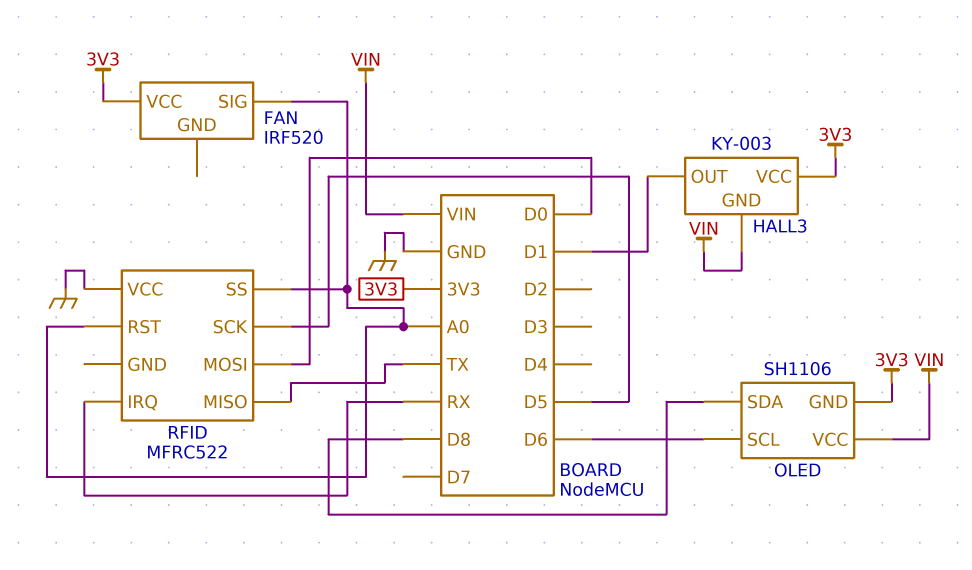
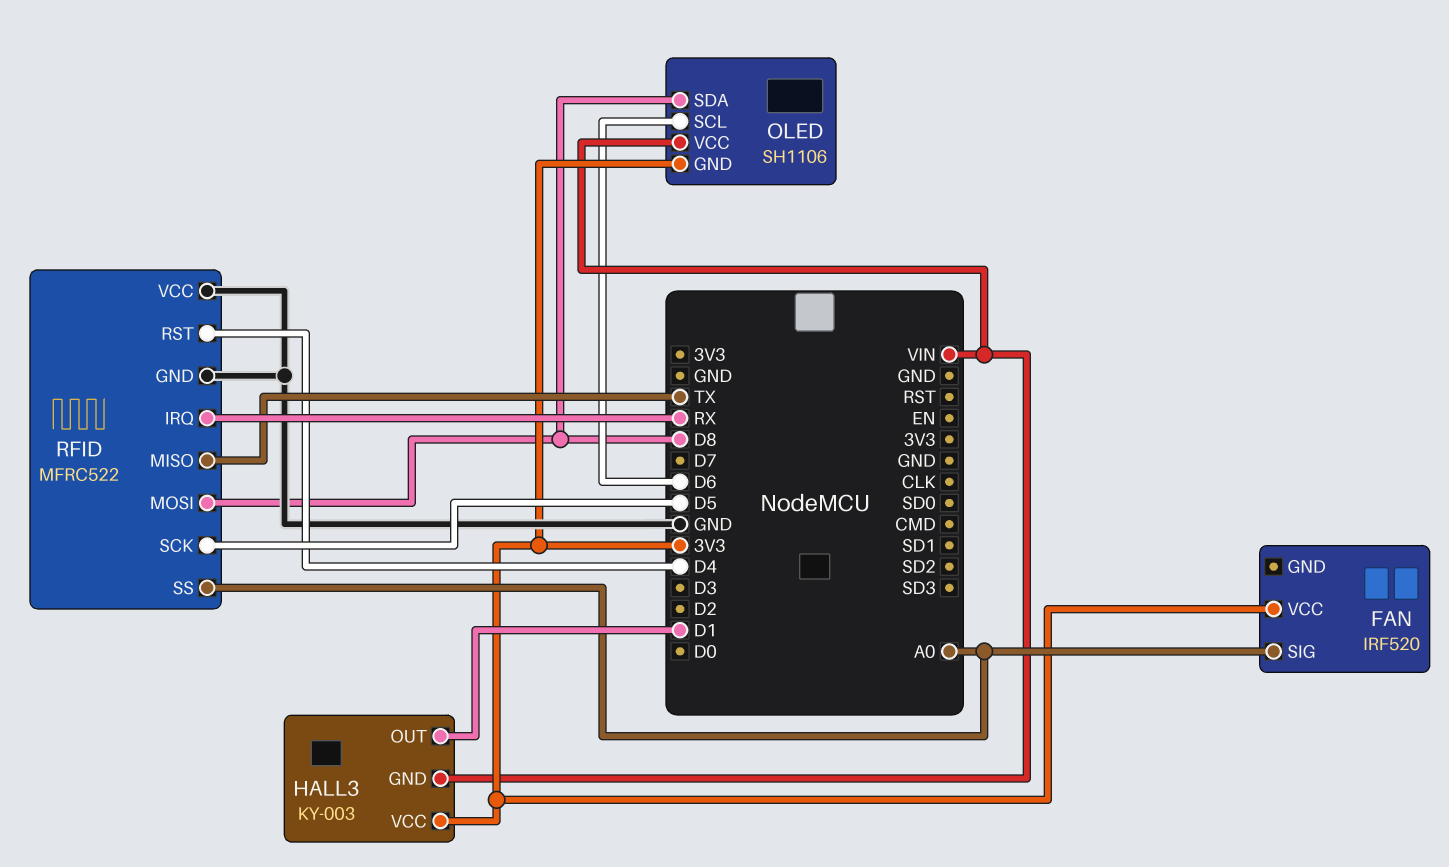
RFID pin GND: none -> GND
RFID pin MOSI: D0 -> D8
RFID pin RST: A0 -> D4

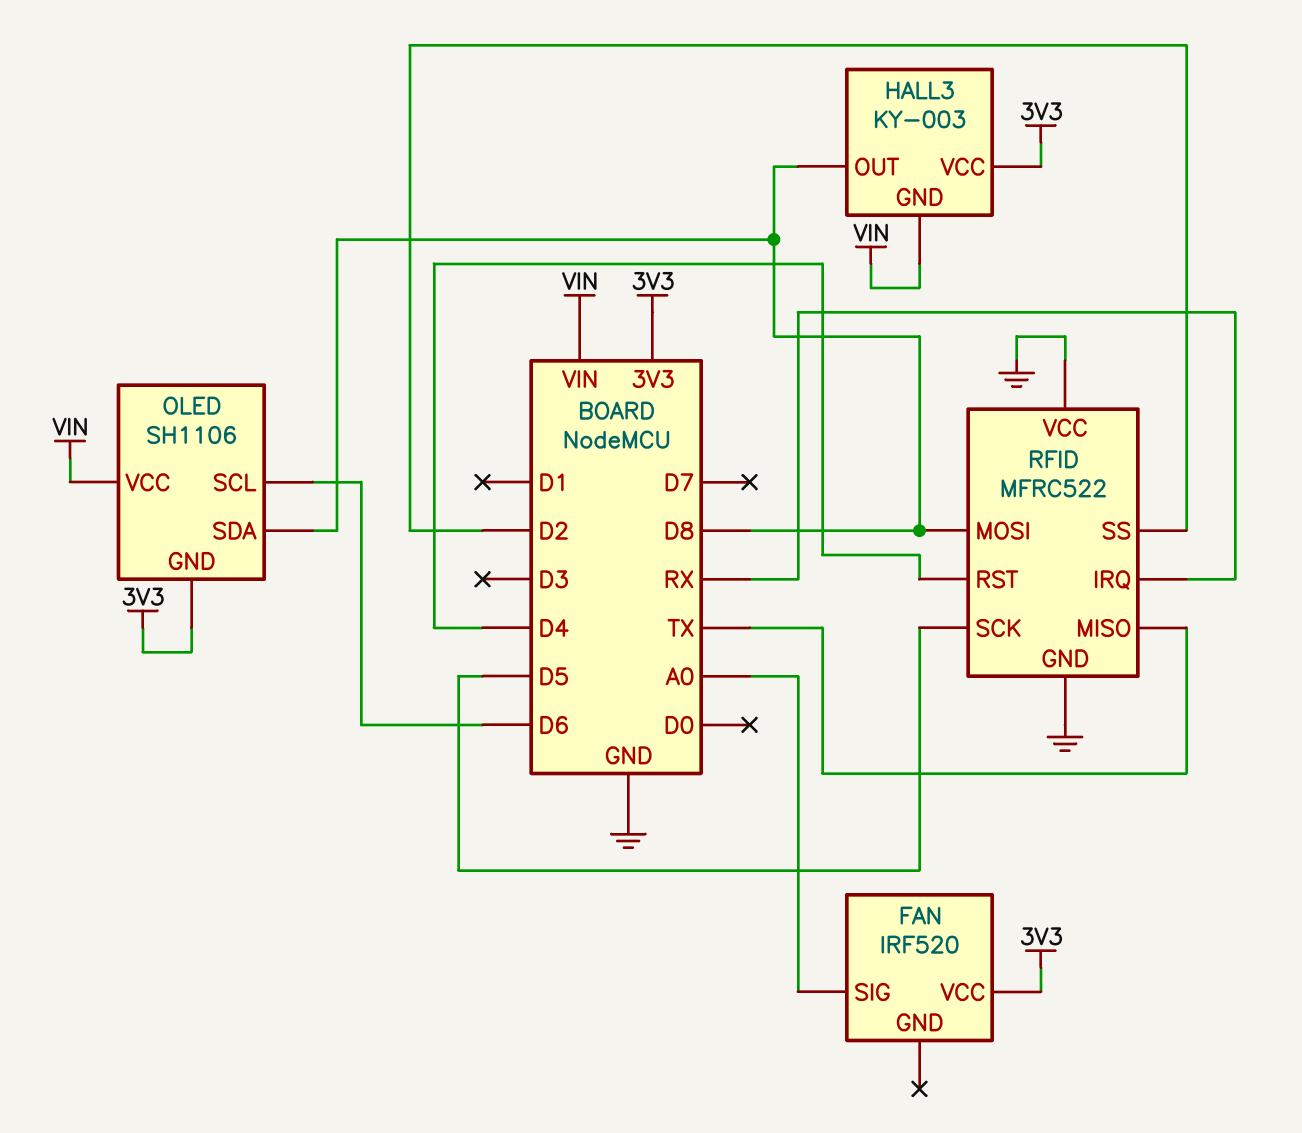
HALL3 pin OUT: D1 -> D8
RFID pin SS: A0 -> D2

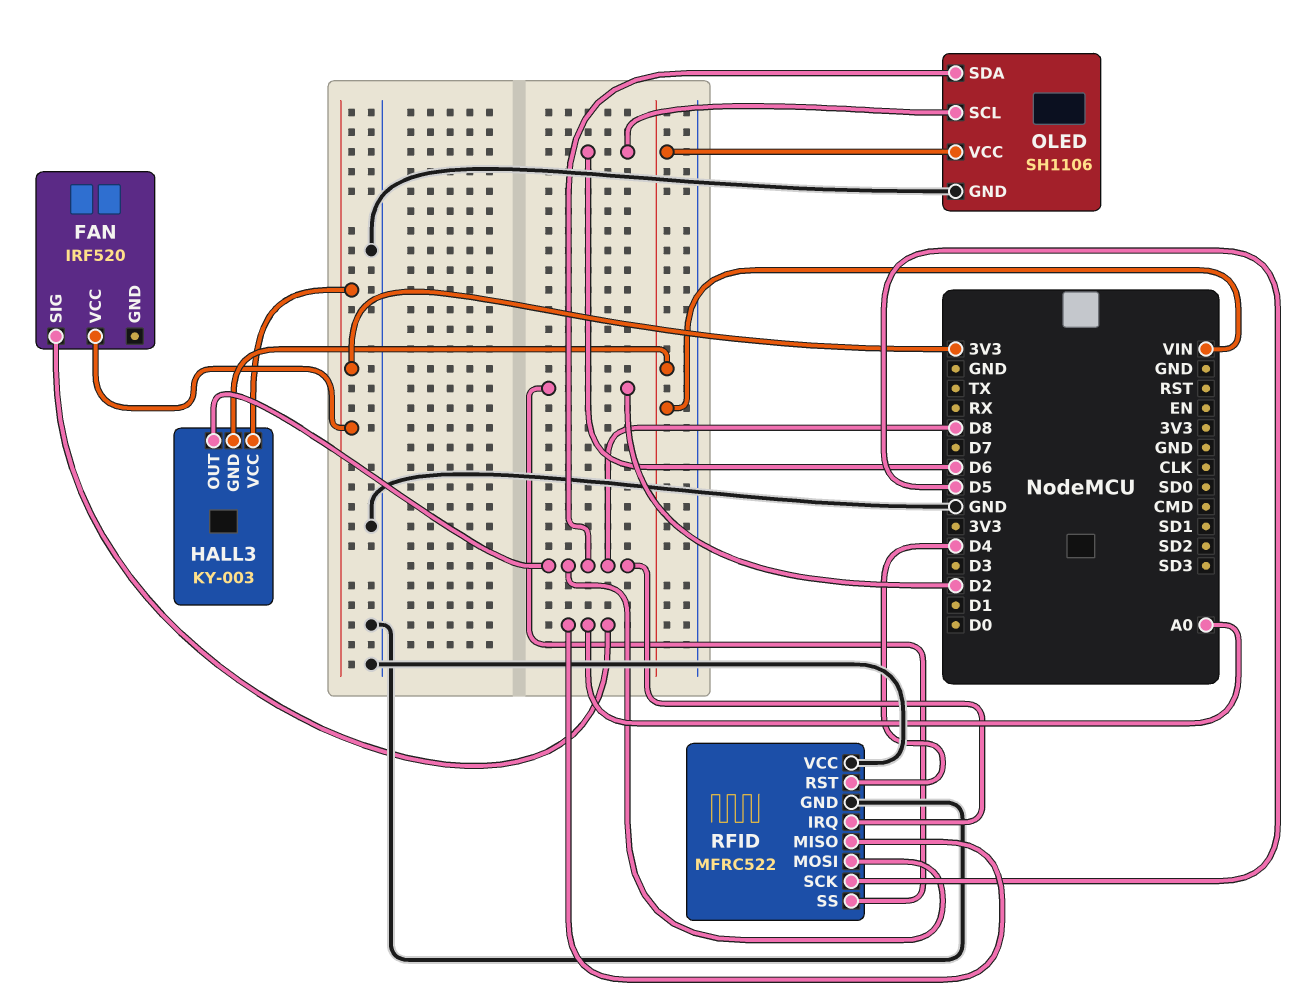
OLED pin GND: 3V3 -> GND
RFID pin IRQ: RX -> D8
RFID pin MISO: TX -> A0

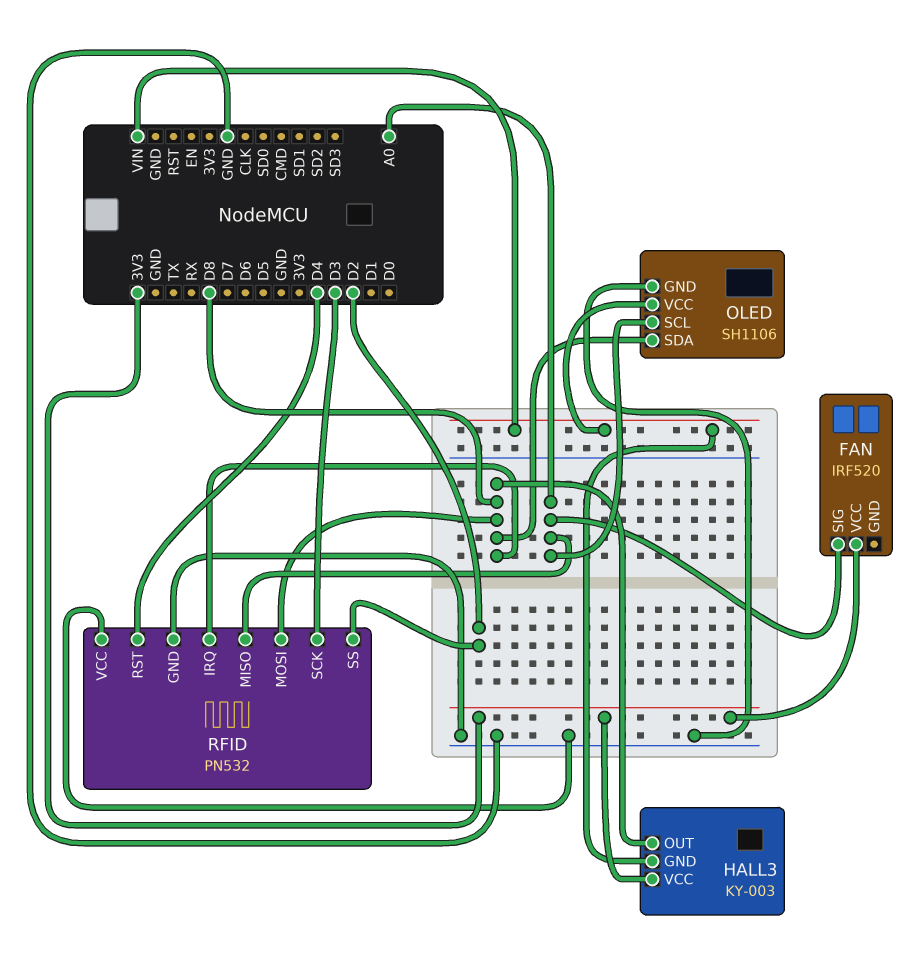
OLED pin SCL: D6 -> A0
RFID: MFRC522 -> PN532
RFID pin SCK: D5 -> D3

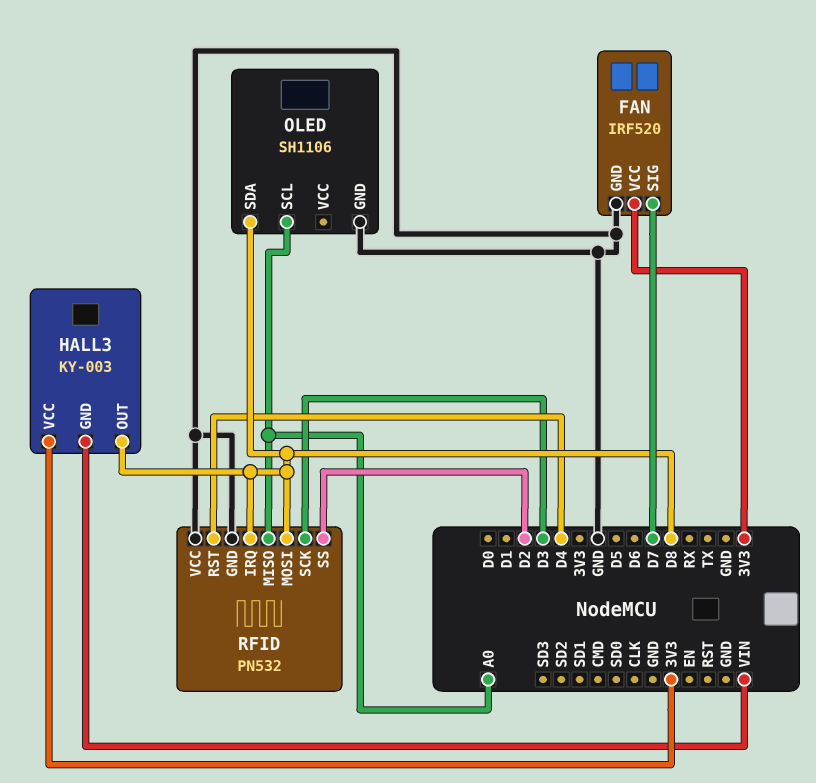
FAN pin GND: none -> GND
FAN pin SIG: A0 -> D7
OLED pin VCC: VIN -> none

